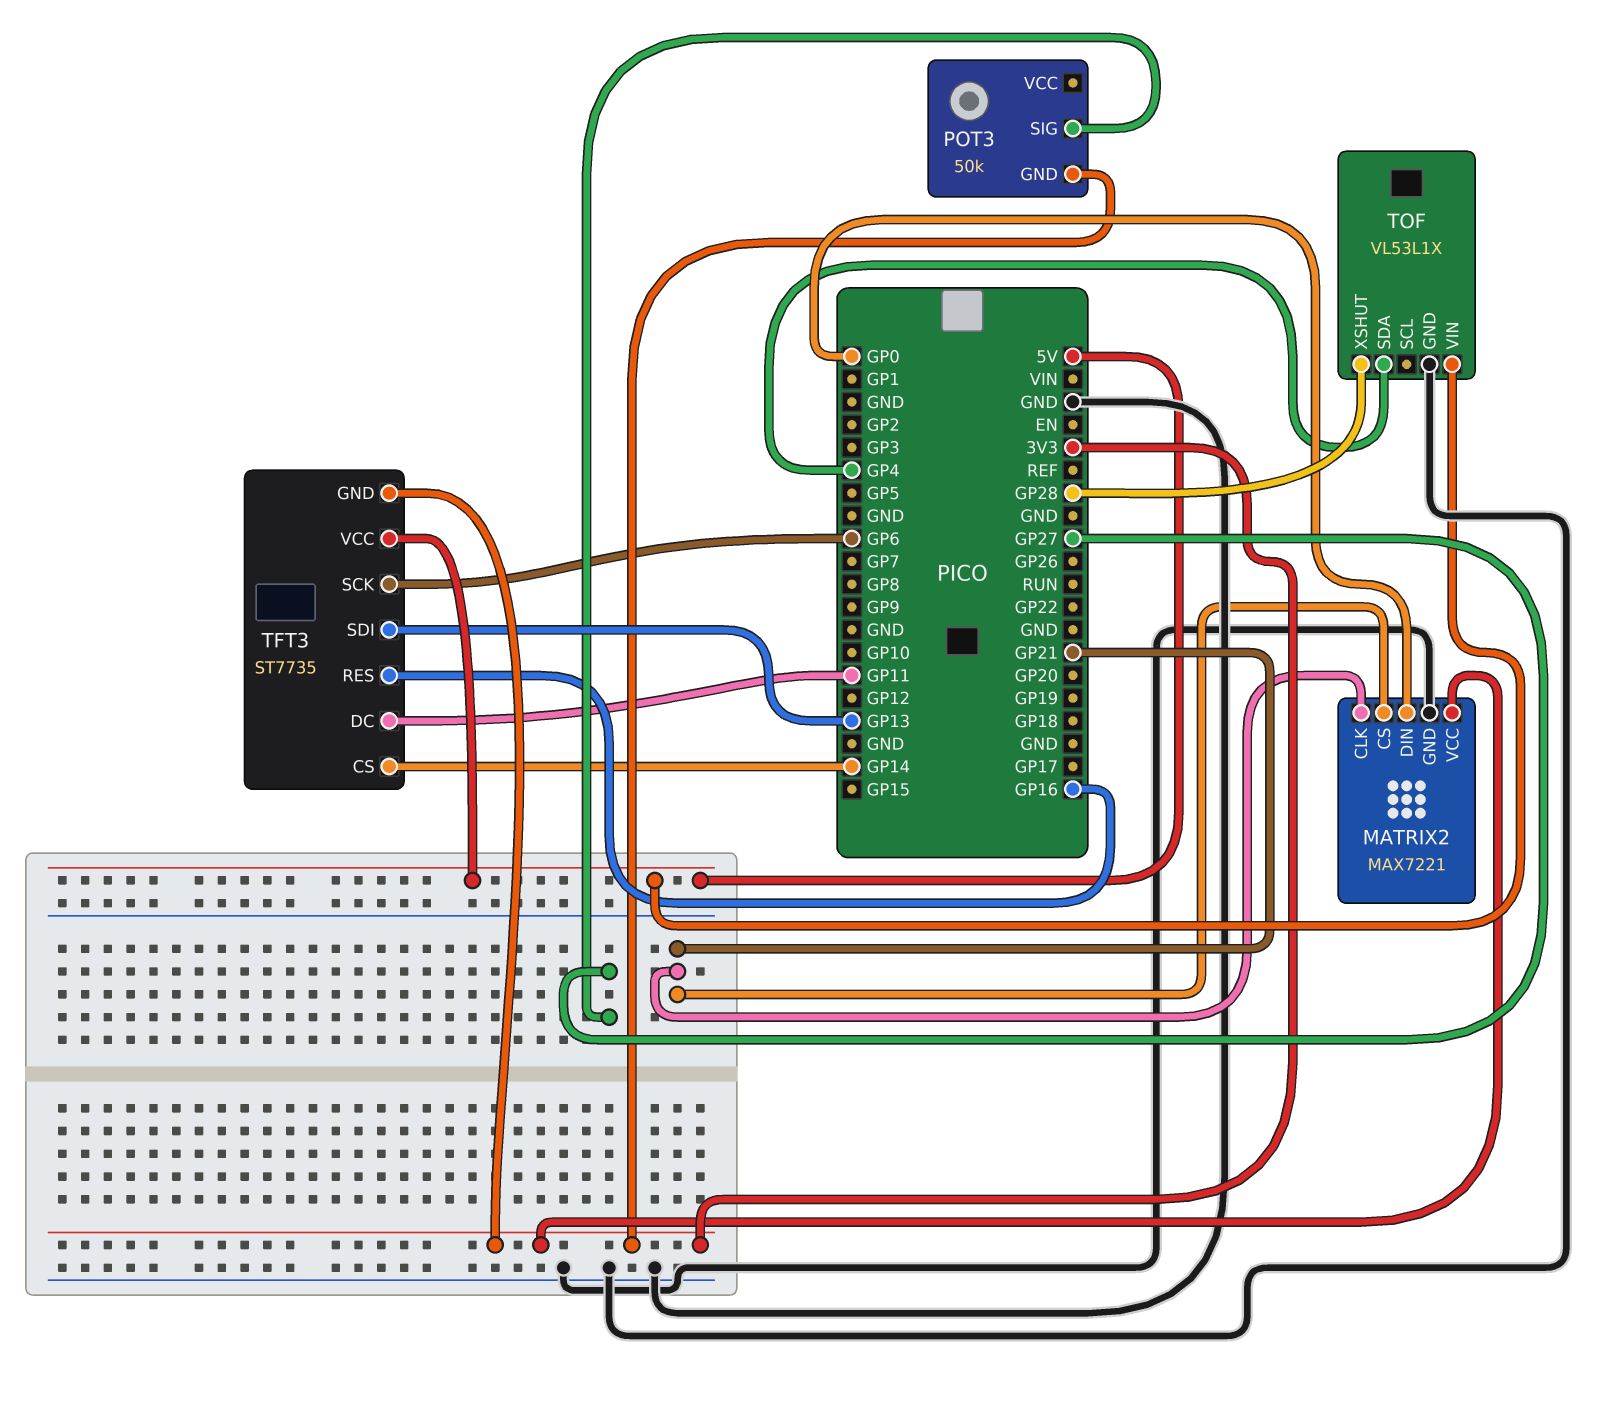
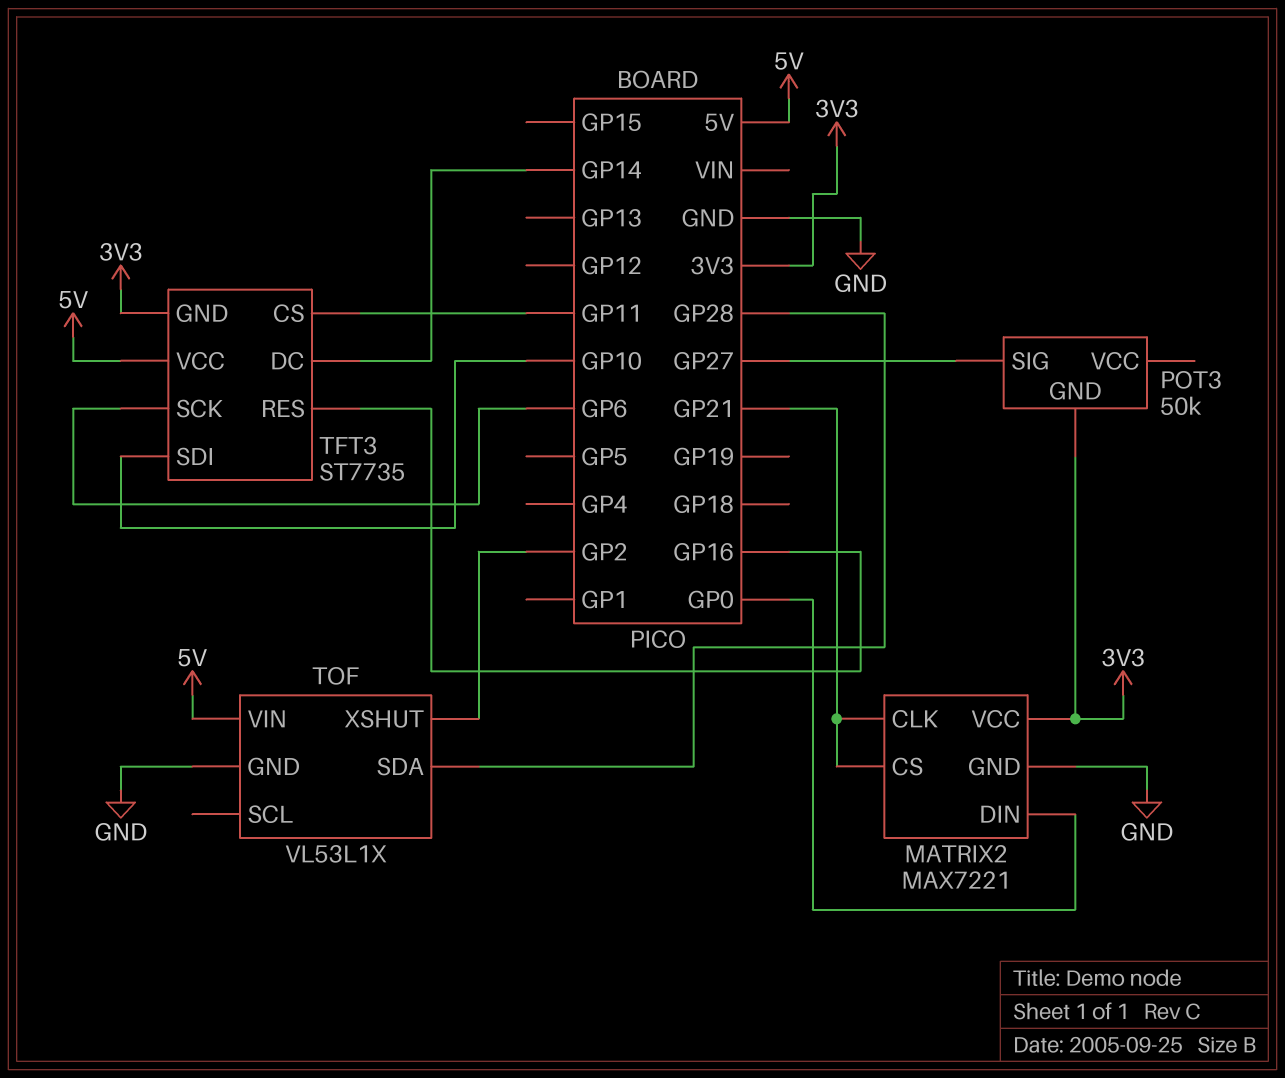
TFT3 pin CS: GP14 -> GP11
TFT3 pin DC: GP11 -> GP14
TFT3 pin SDI: GP13 -> GP10
TOF pin SDA: GP4 -> GP28
TOF pin XSHUT: GP28 -> GP2

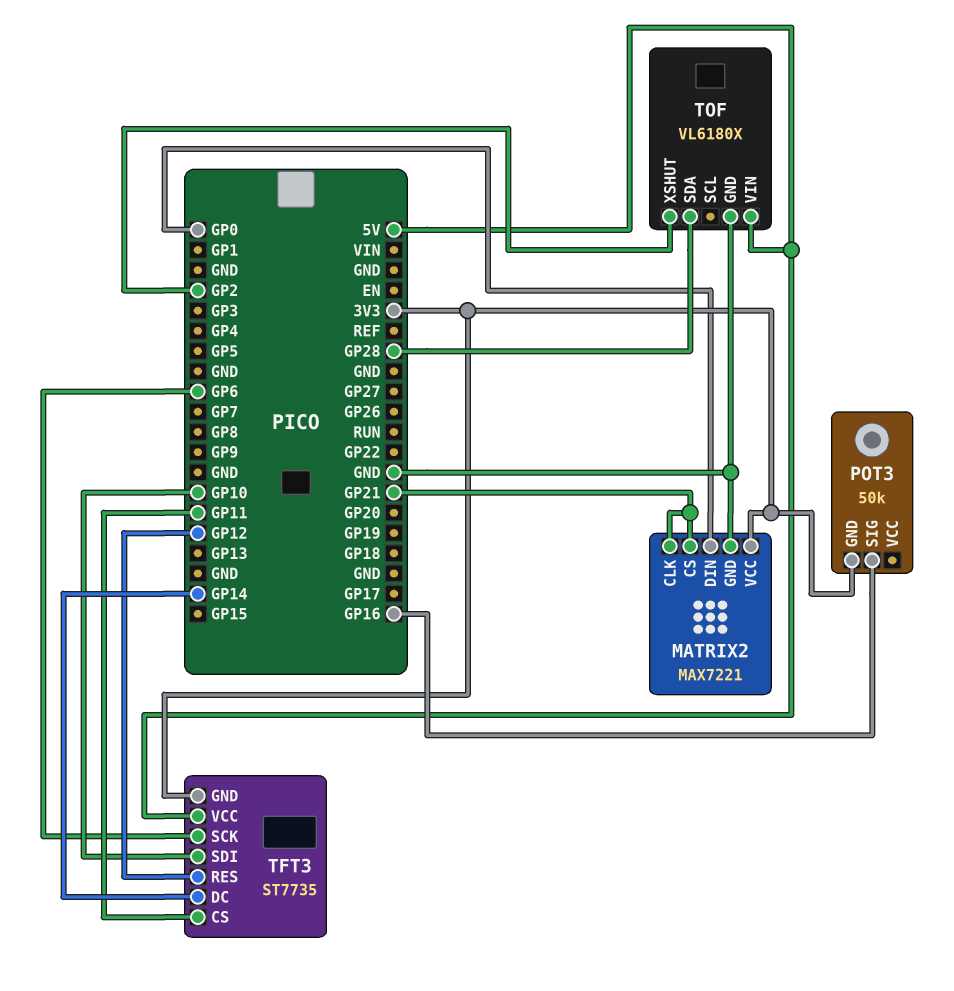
POT3 pin SIG: GP27 -> GP16
TFT3 pin RES: GP16 -> GP12
TOF: VL53L1X -> VL6180X

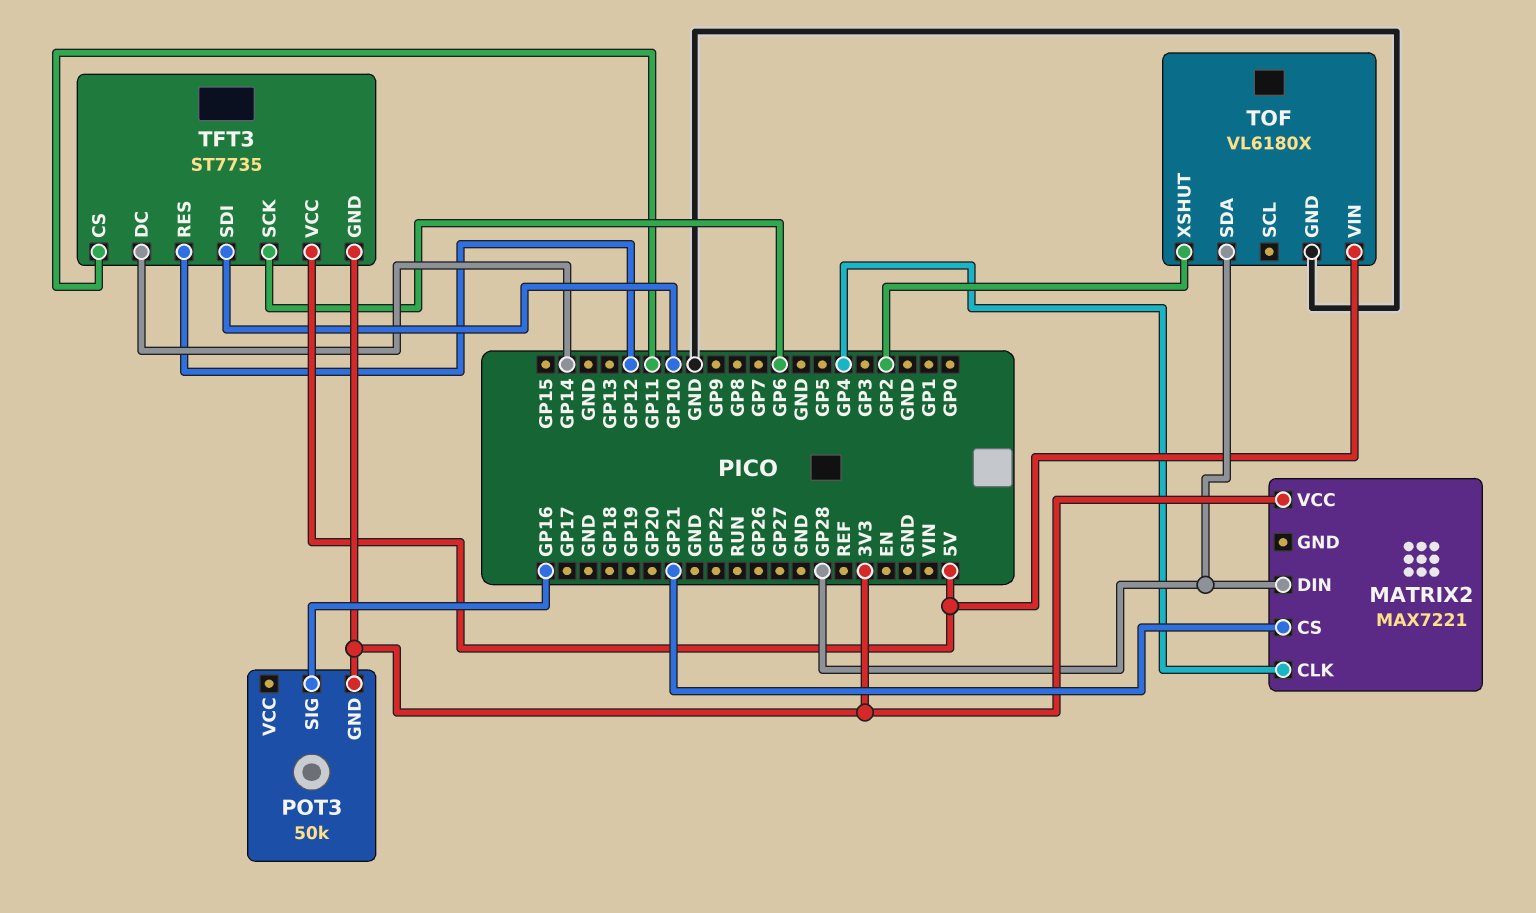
MATRIX2 pin CLK: GP21 -> GP4
MATRIX2 pin DIN: GP0 -> GP28
MATRIX2 pin GND: GND -> none

